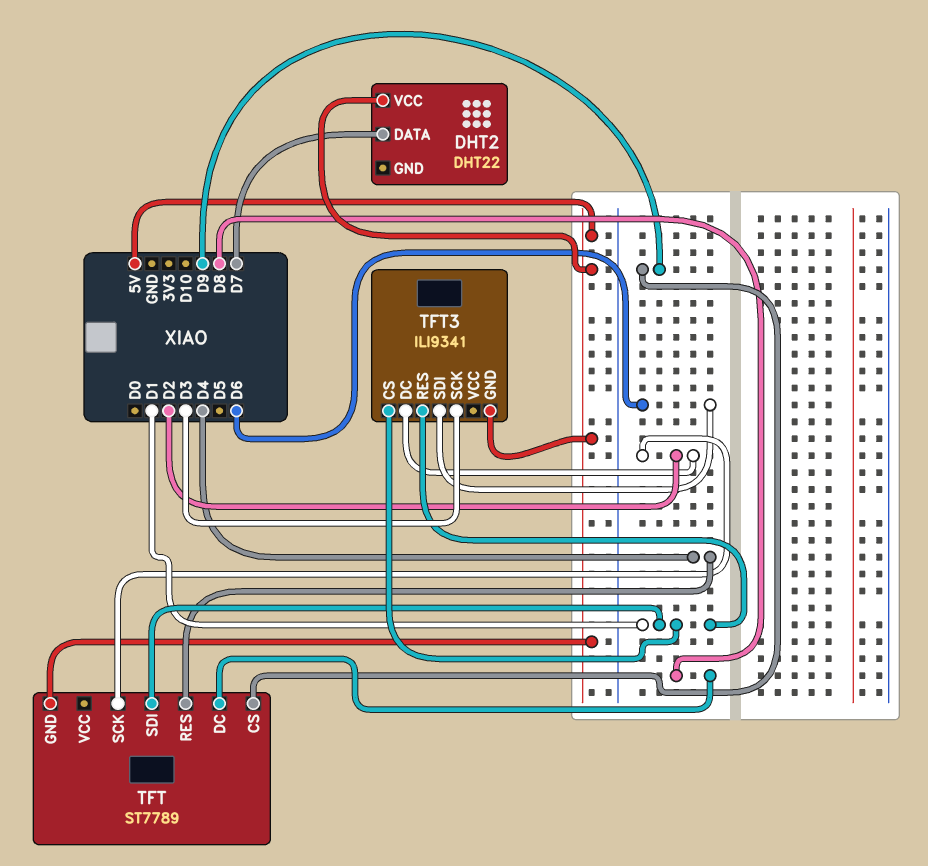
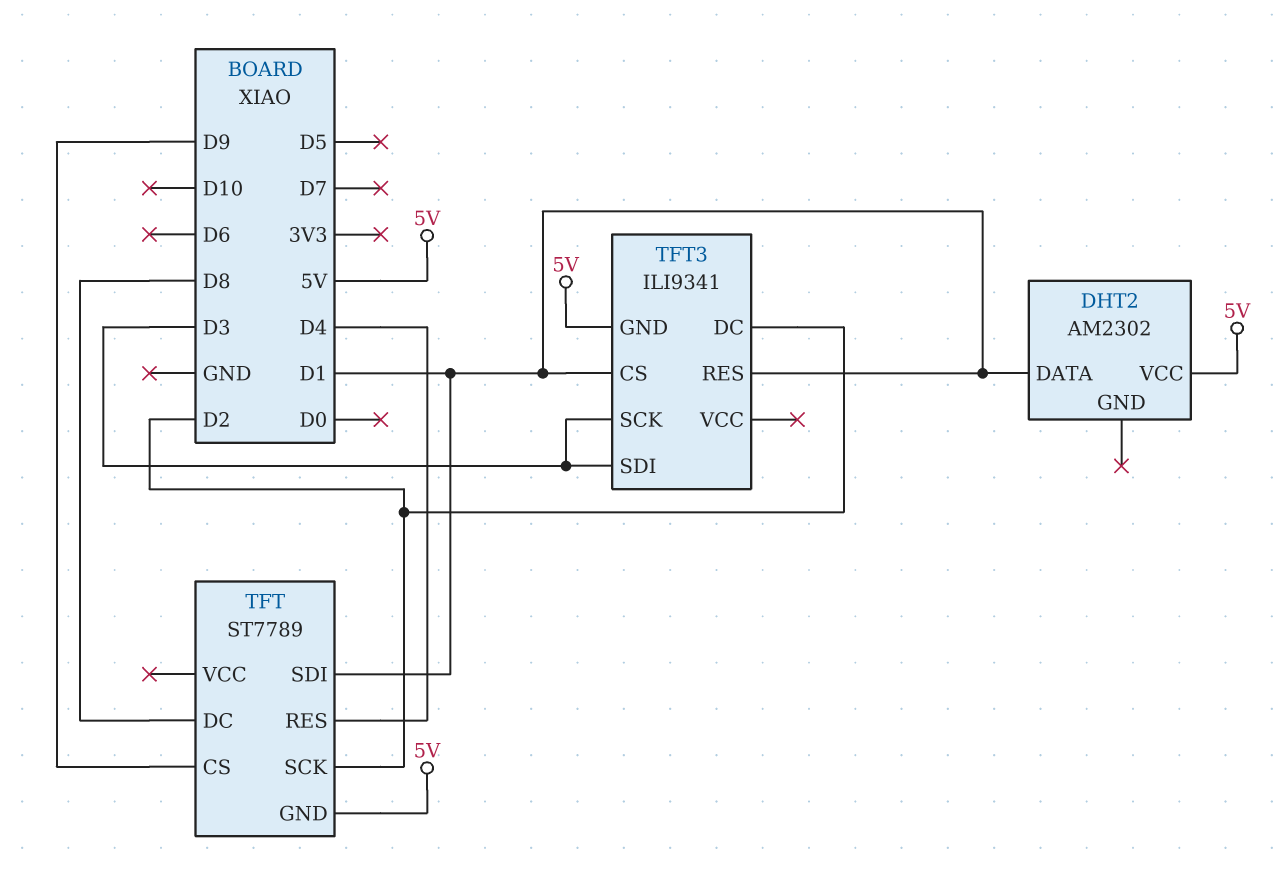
DHT2: DHT22 -> AM2302
DHT2 pin DATA: D7 -> D1
TFT3 pin SDI: D6 -> D3

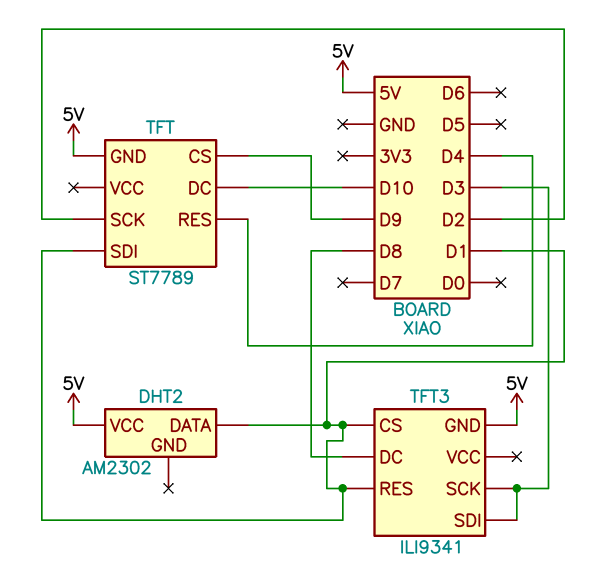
TFT pin DC: D8 -> D10
TFT3 pin DC: D2 -> D8

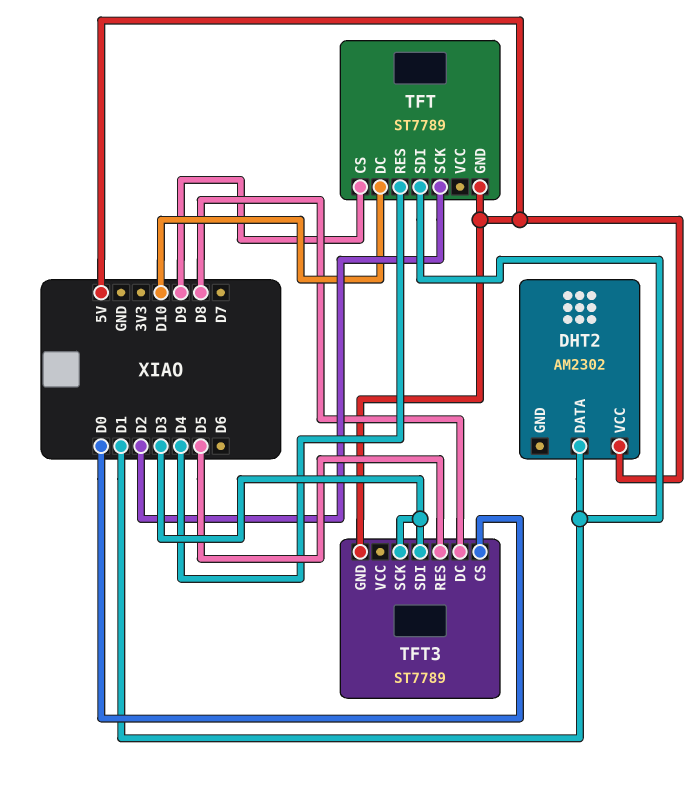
TFT3: ILI9341 -> ST7789
TFT3 pin CS: D1 -> D0
TFT3 pin RES: D1 -> D5

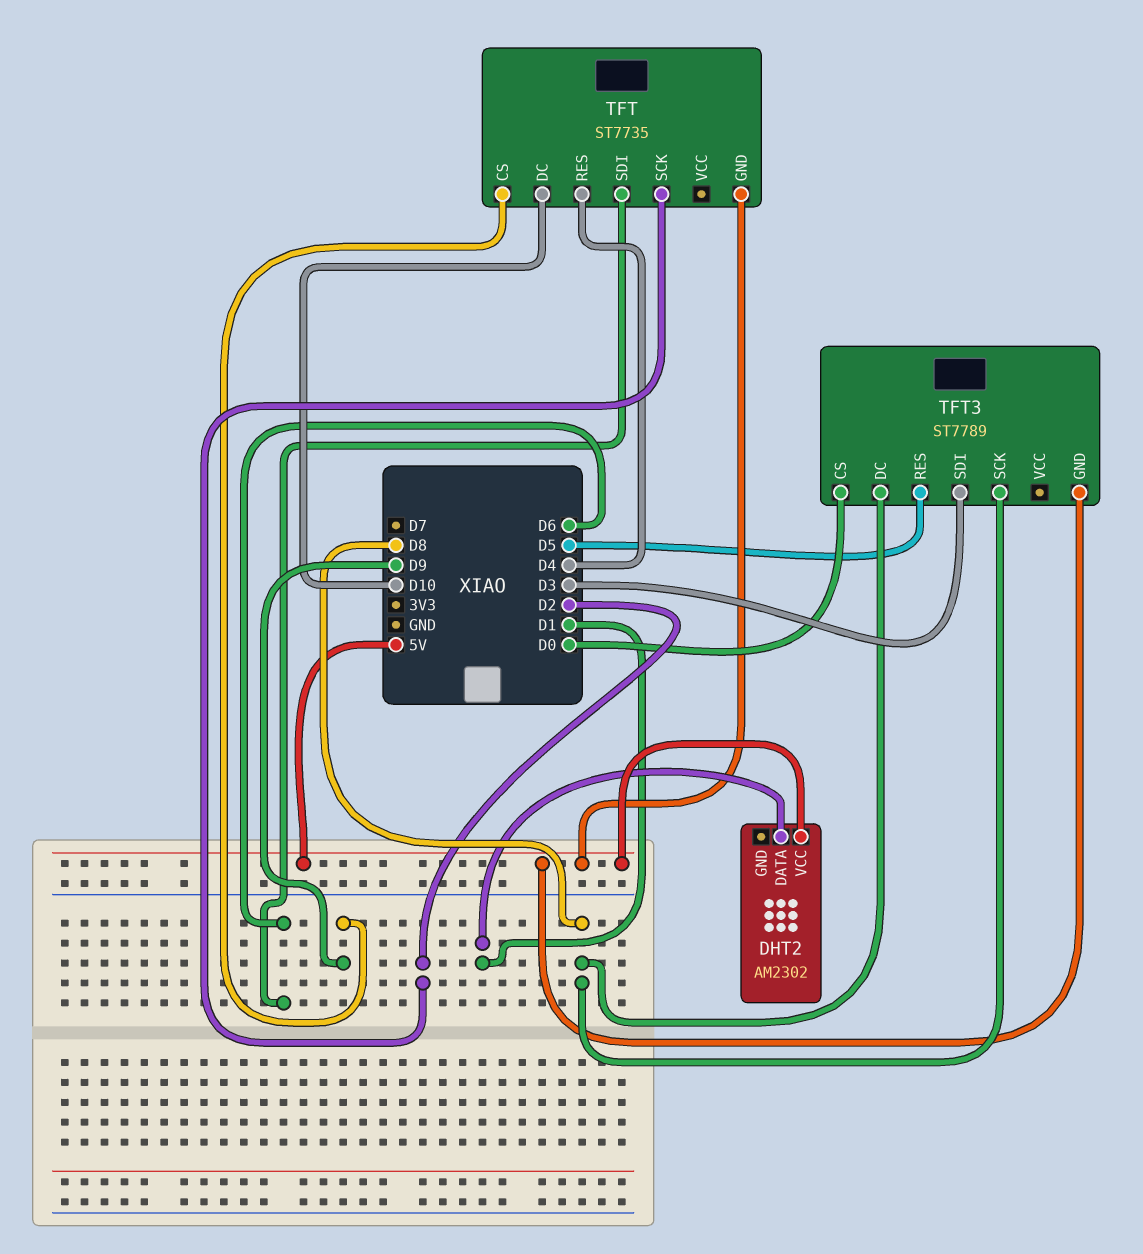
TFT: ST7789 -> ST7735
TFT pin SDI: D1 -> D6
TFT3 pin SCK: D3 -> D8

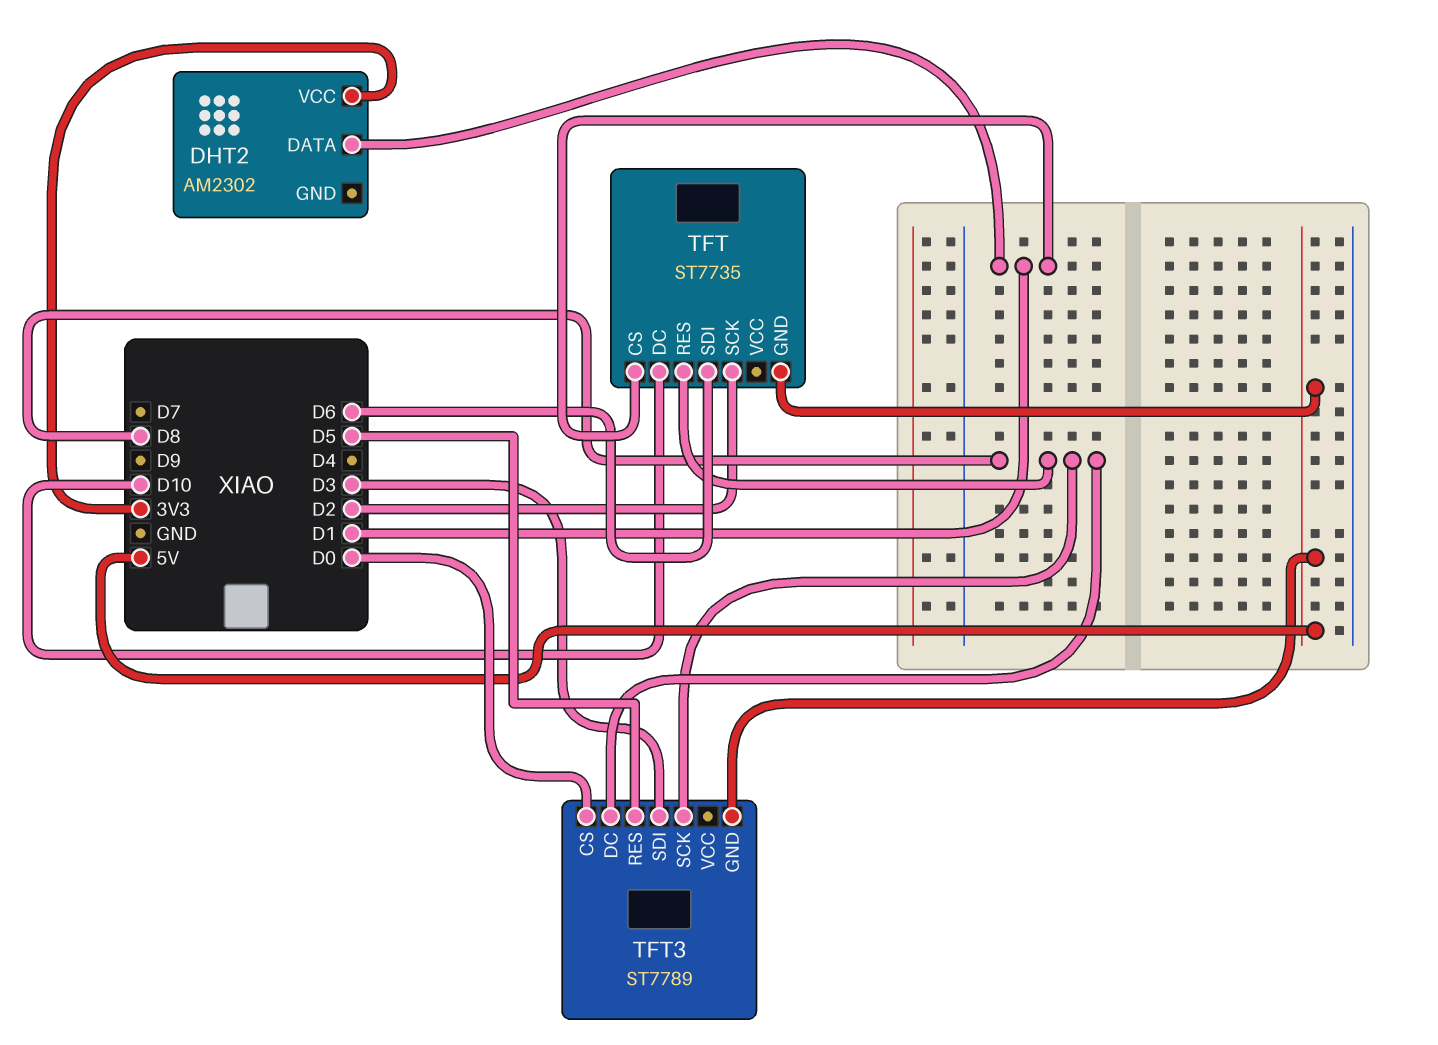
DHT2 pin VCC: 5V -> 3V3
TFT pin CS: D9 -> D1
TFT pin RES: D4 -> D8

